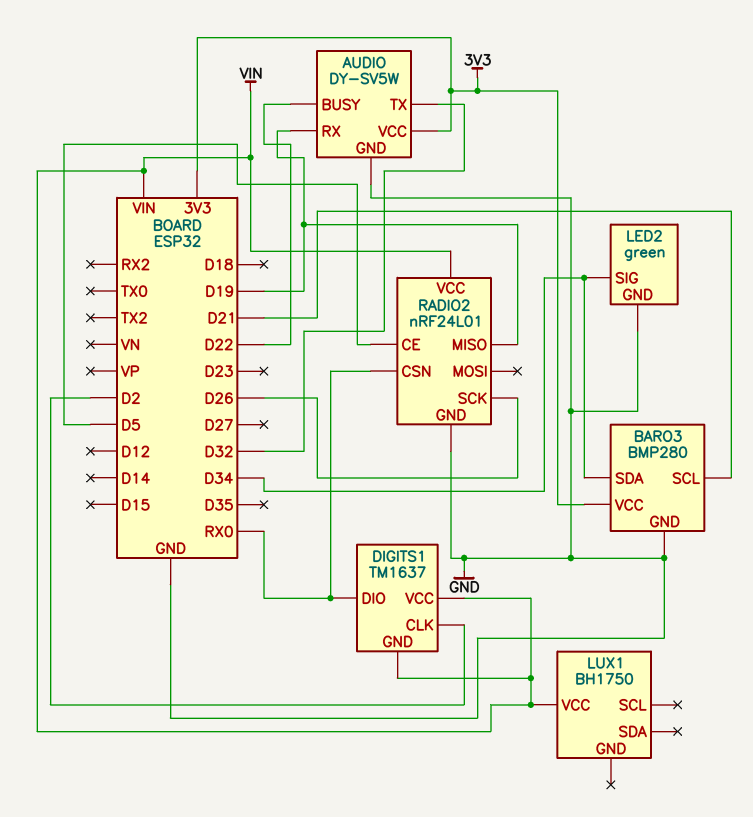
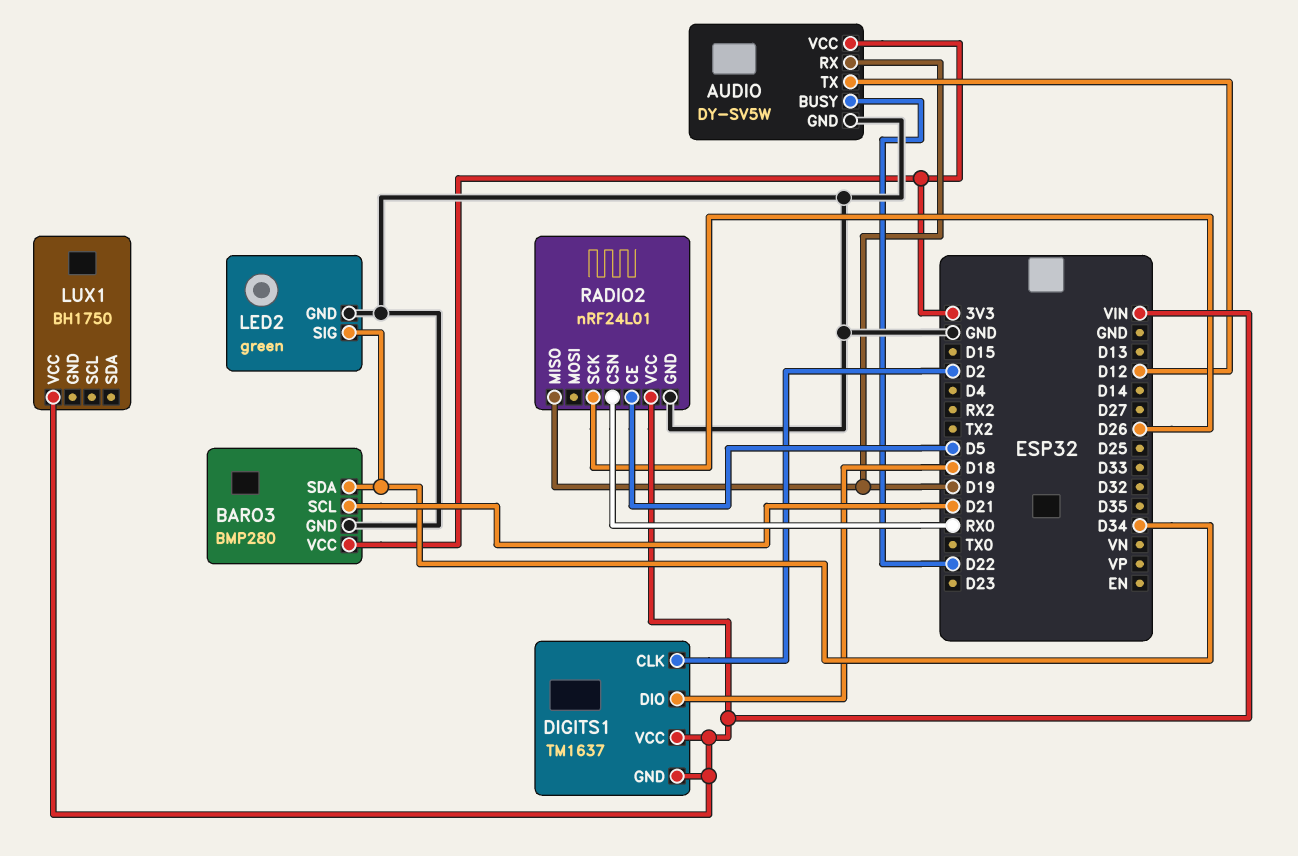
AUDIO pin TX: D32 -> D12
DIGITS1 pin DIO: RX0 -> D18

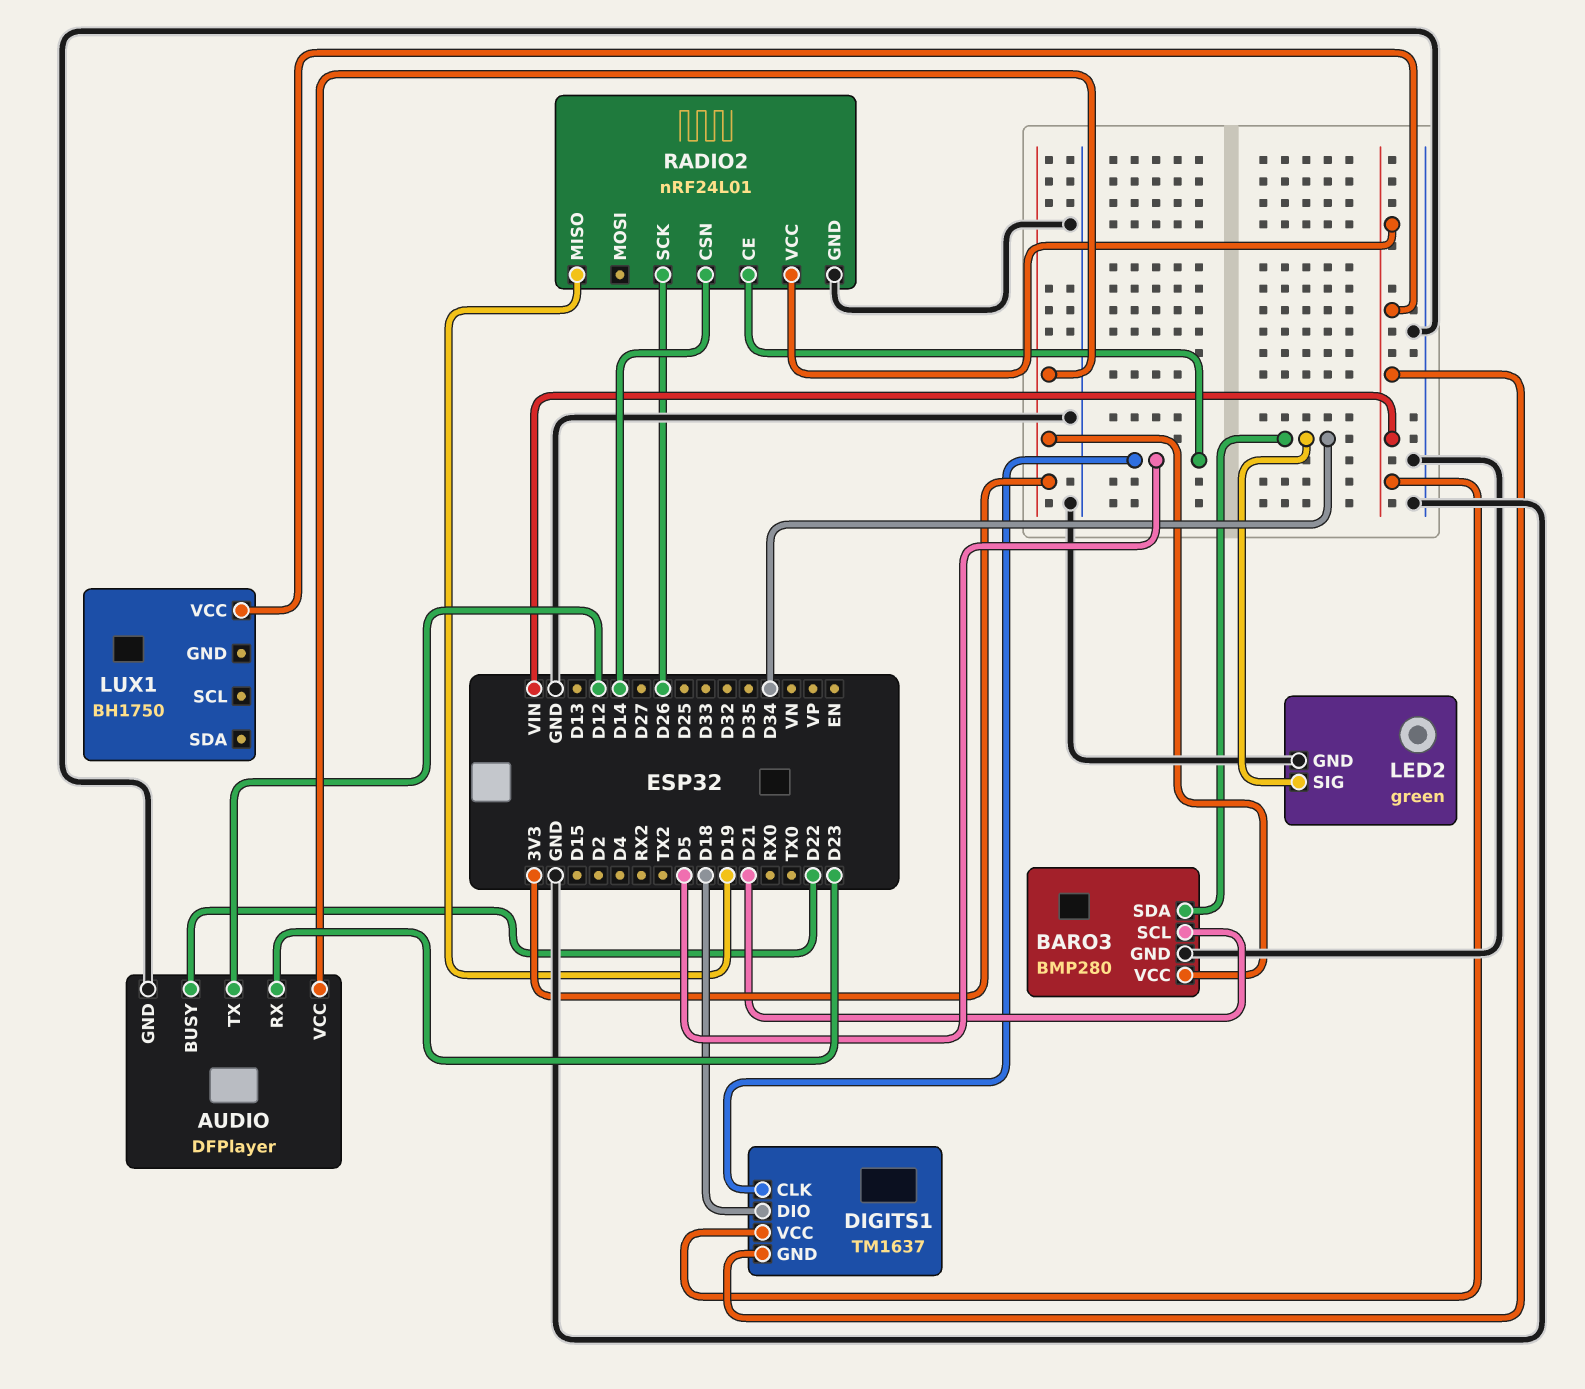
AUDIO: DY-SV5W -> DFPlayer
AUDIO pin RX: D19 -> D23
DIGITS1 pin CLK: D2 -> D5
RADIO2 pin CSN: RX0 -> D14

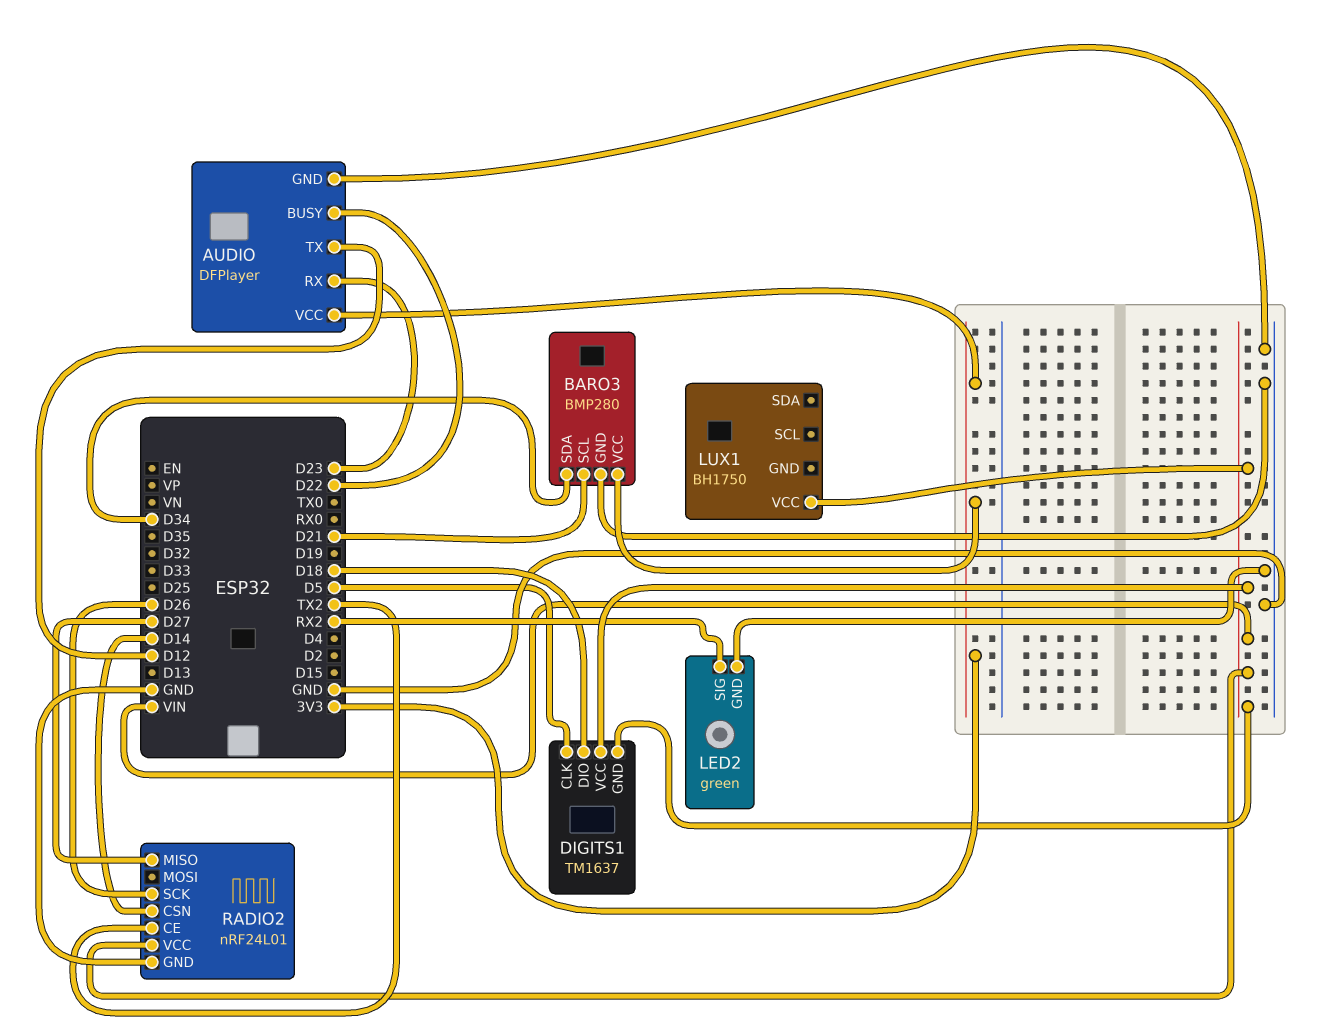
LED2 pin SIG: D34 -> RX2
RADIO2 pin CE: D5 -> TX2
RADIO2 pin MISO: D19 -> D27

